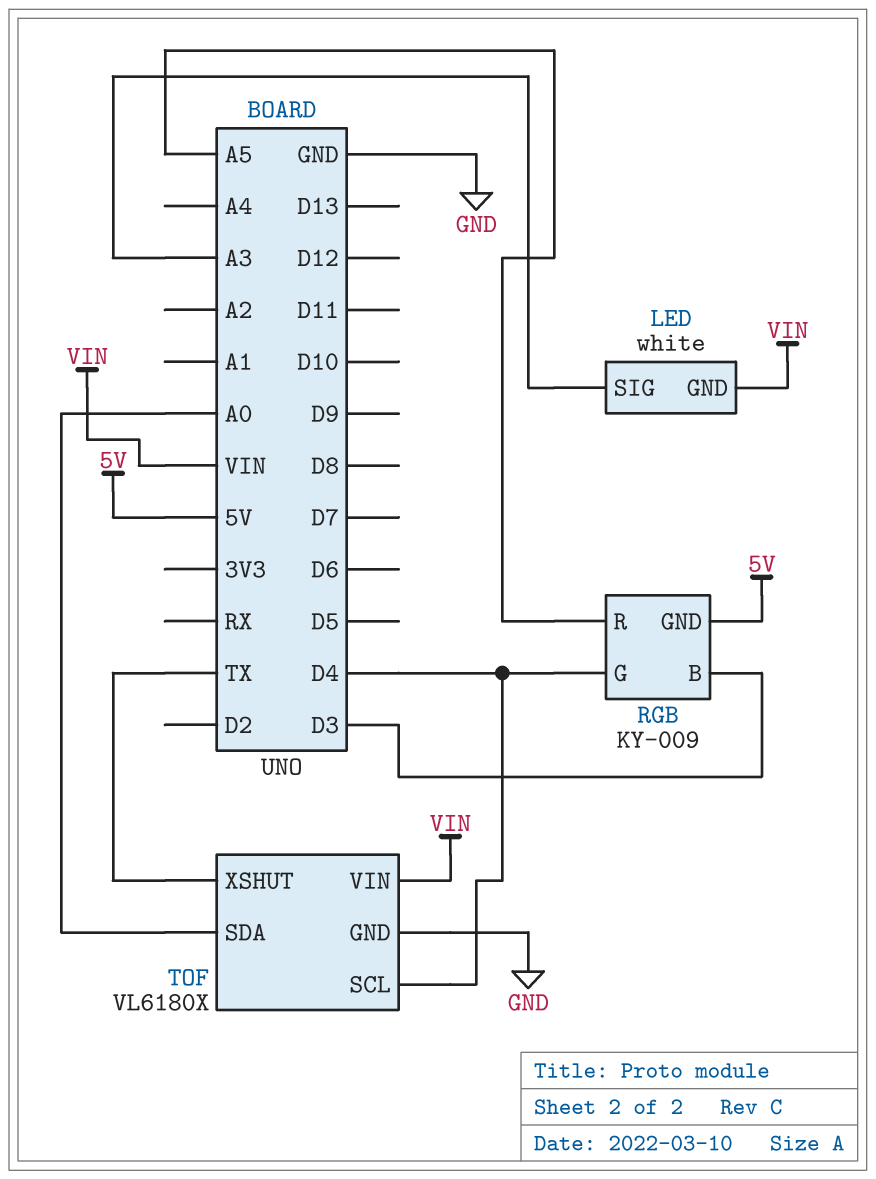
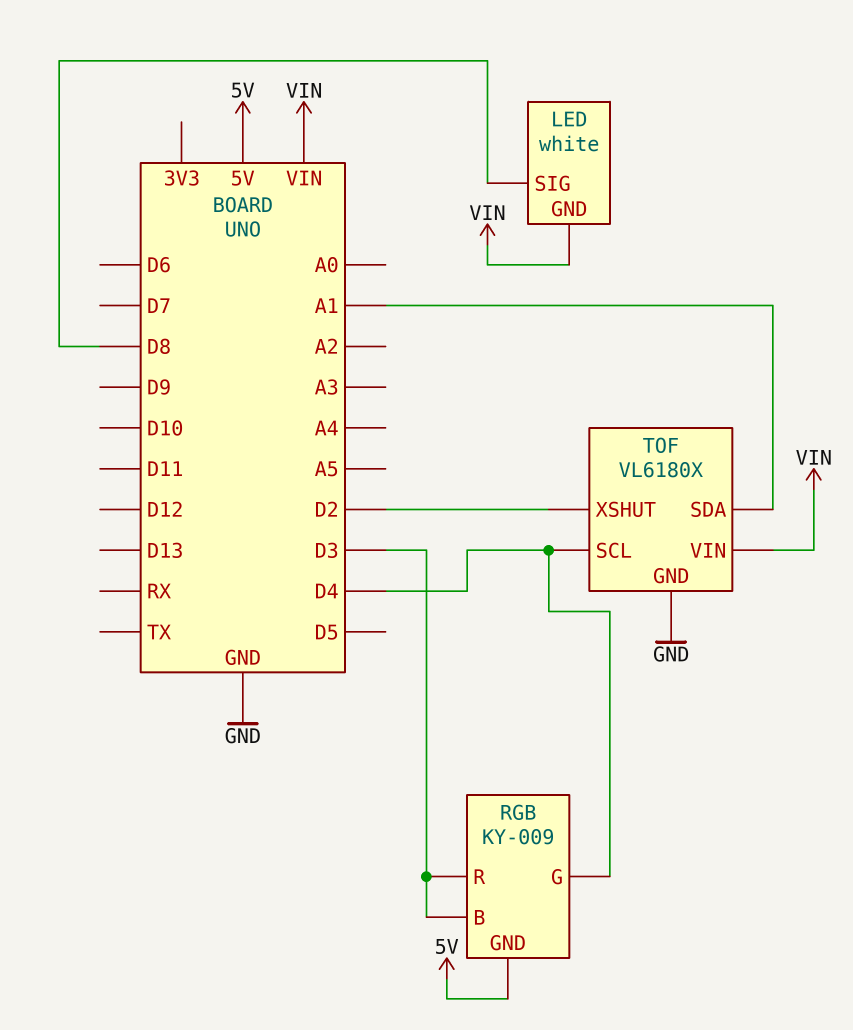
LED pin SIG: A3 -> D8
RGB pin R: A5 -> D3
TOF pin SDA: A0 -> A1
TOF pin XSHUT: TX -> D2

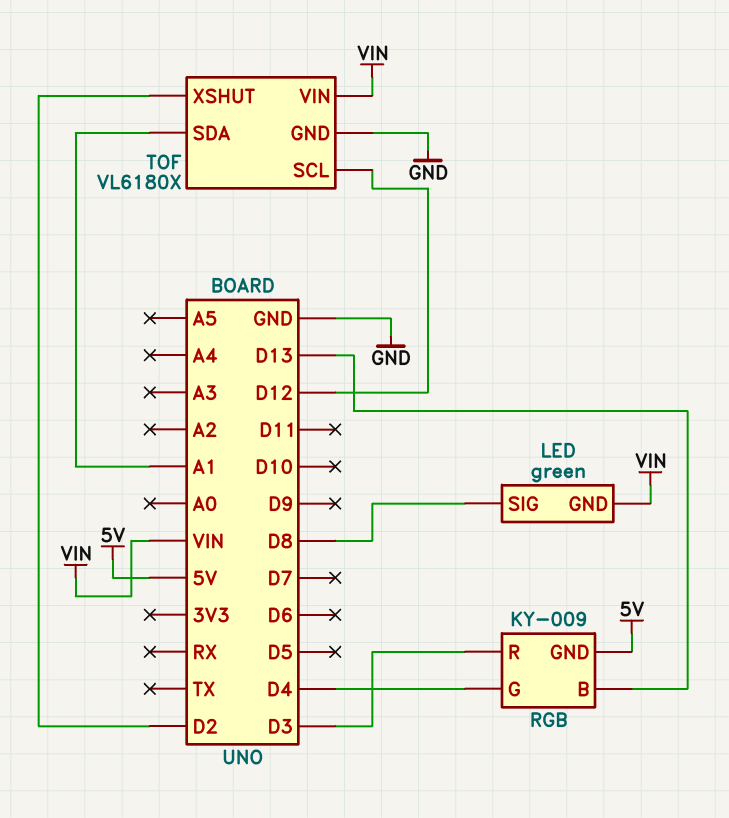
LED: white -> green
RGB pin B: D3 -> D13
TOF pin SCL: D4 -> D12

